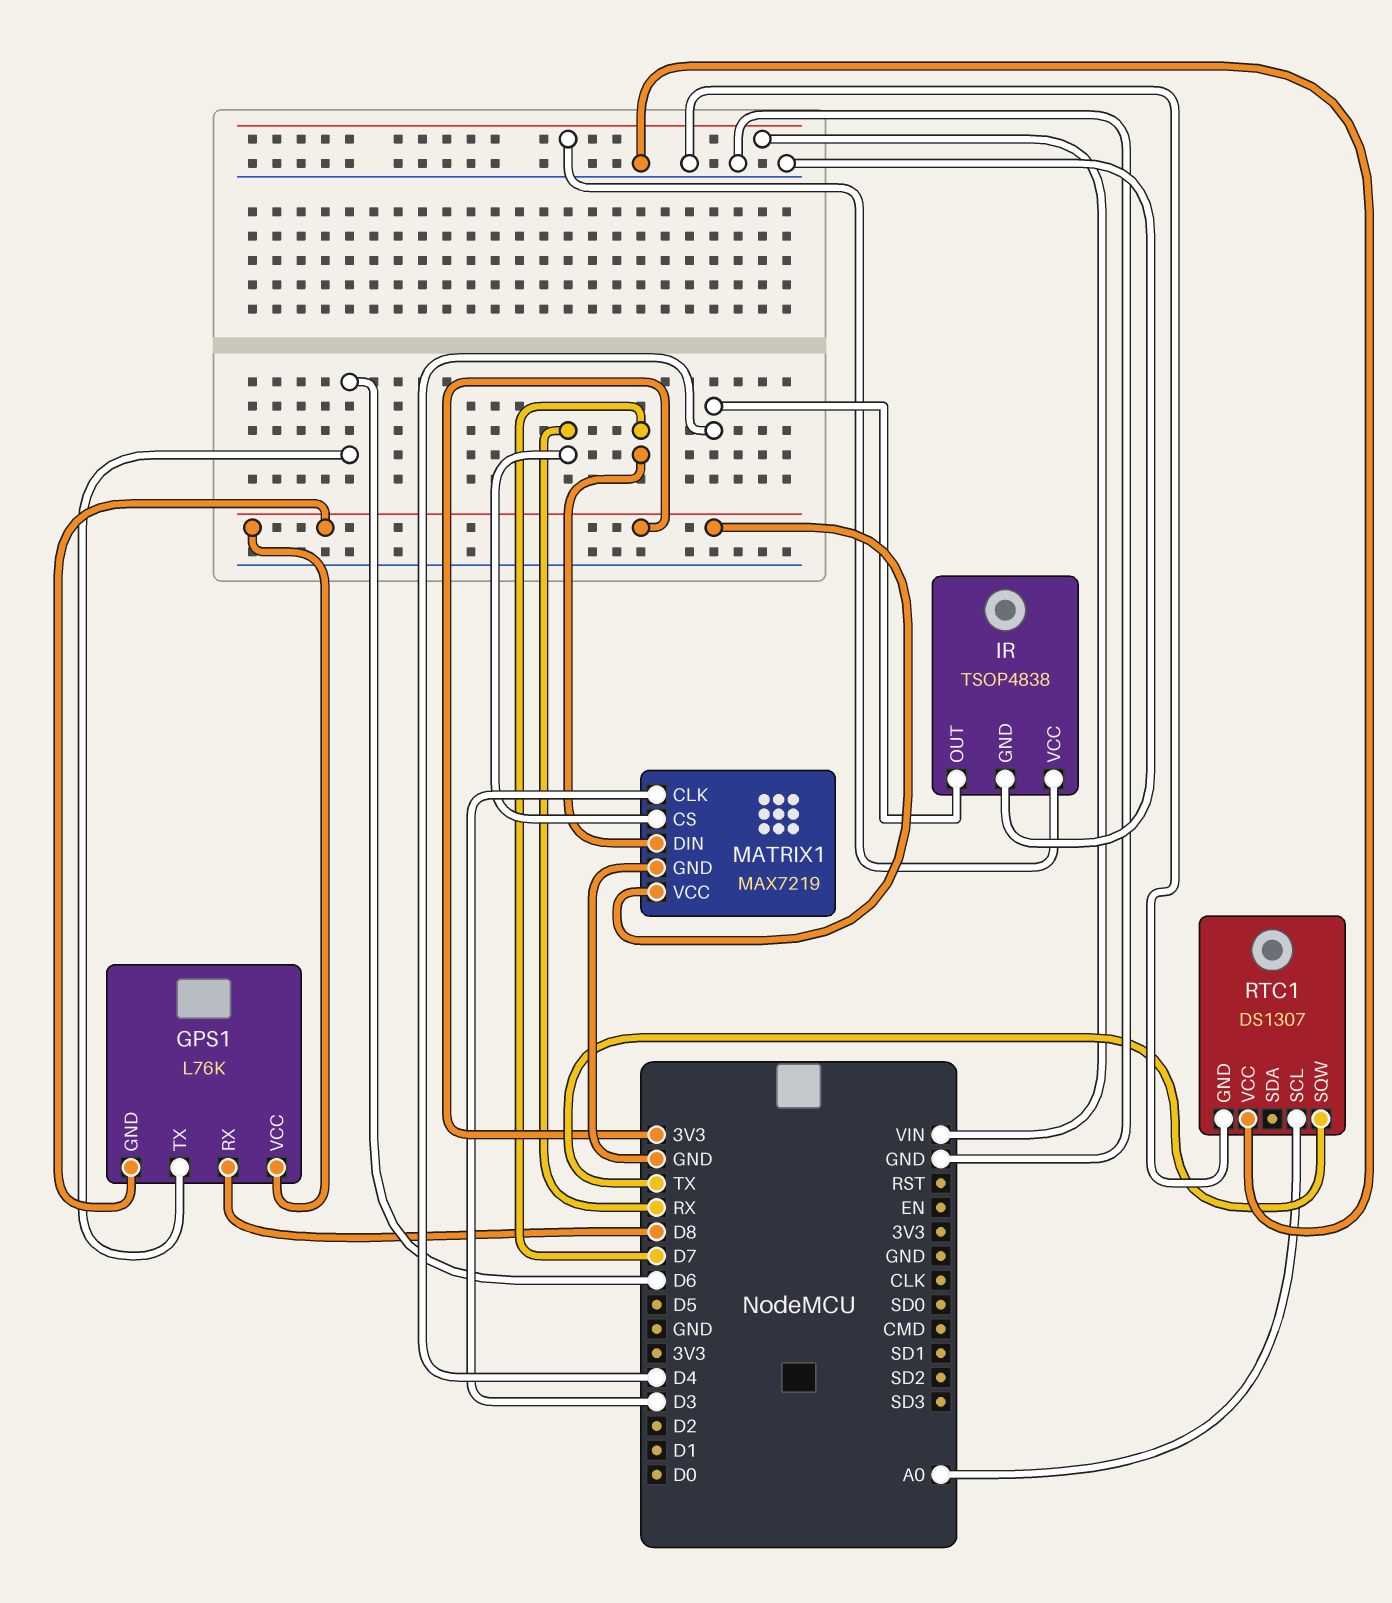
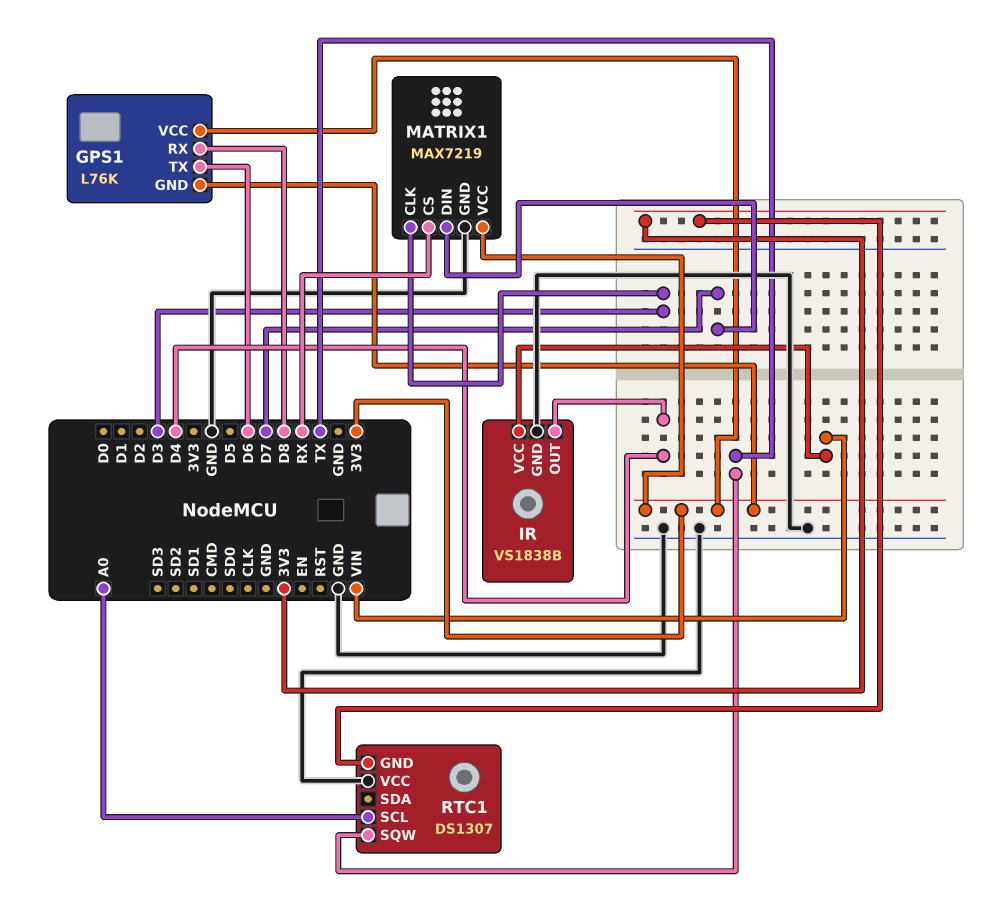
IR: TSOP4838 -> VS1838B
RTC1 pin GND: GND -> 3V3

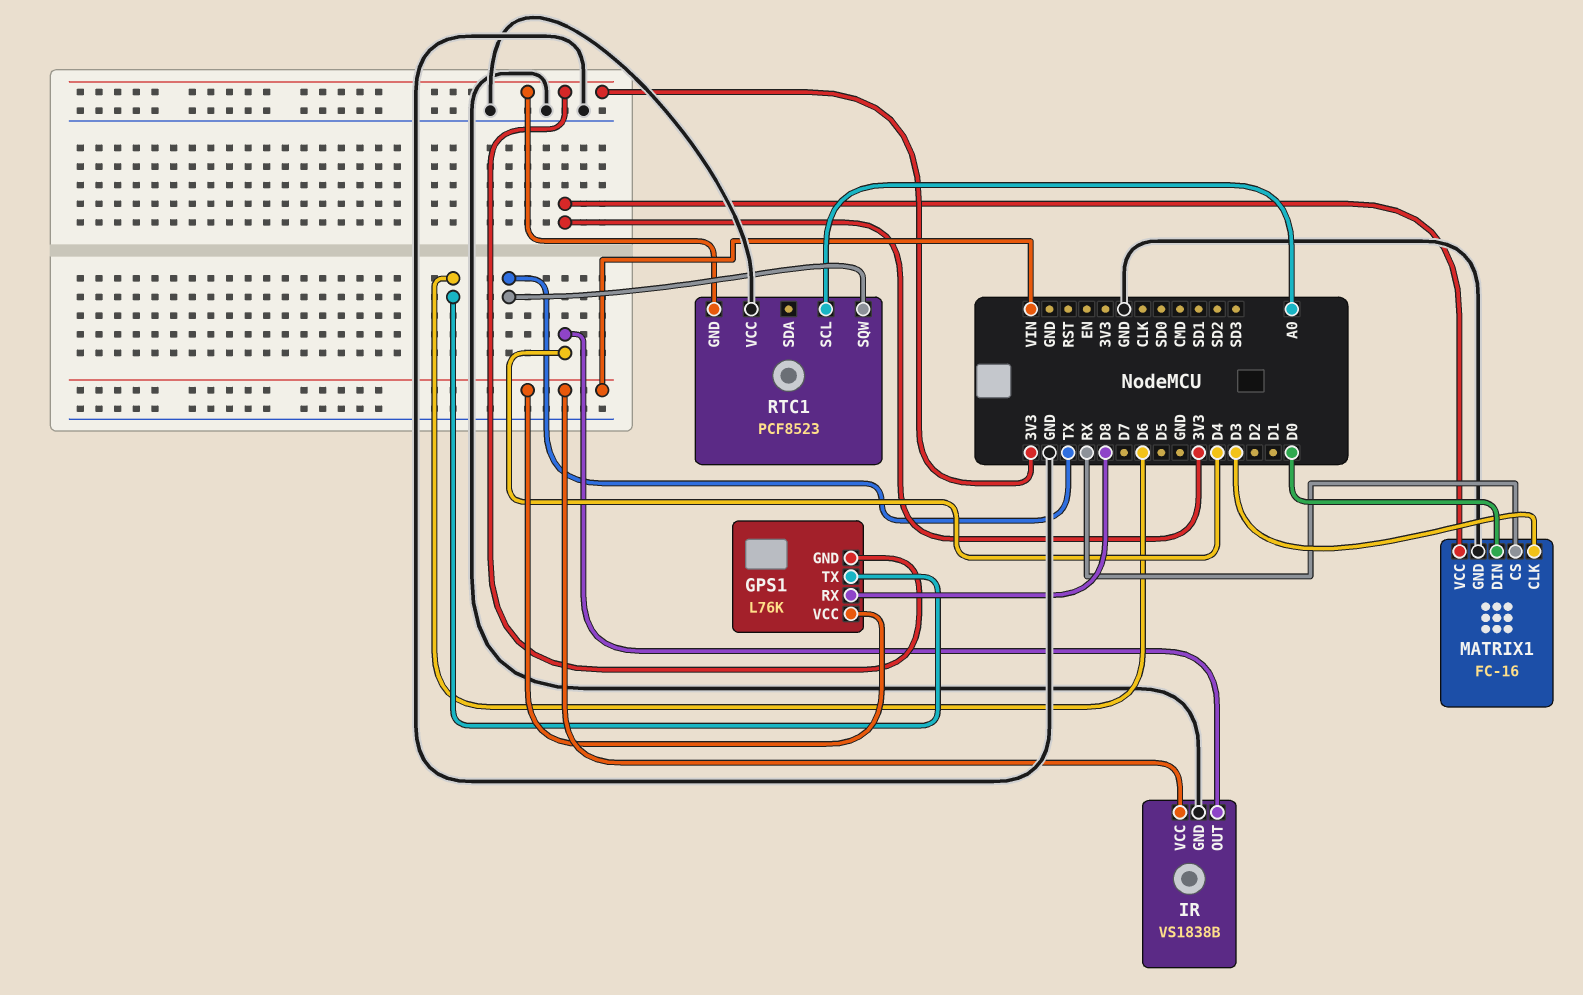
GPS1 pin VCC: 3V3 -> VIN
MATRIX1: MAX7219 -> FC-16
MATRIX1 pin DIN: D7 -> D0
RTC1: DS1307 -> PCF8523

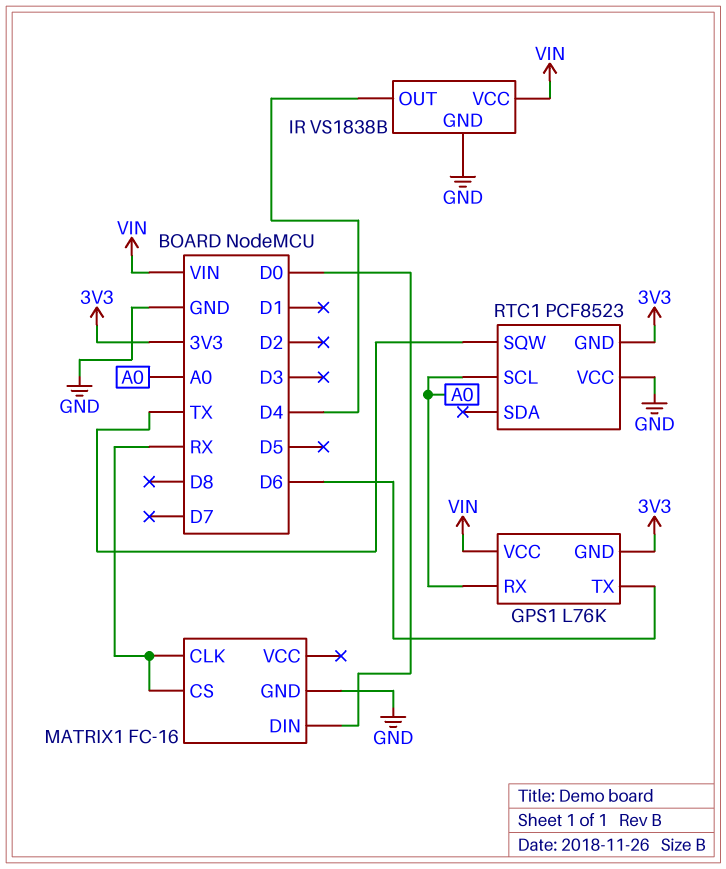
GPS1 pin RX: D8 -> A0
MATRIX1 pin CLK: D3 -> RX
MATRIX1 pin VCC: 3V3 -> none

